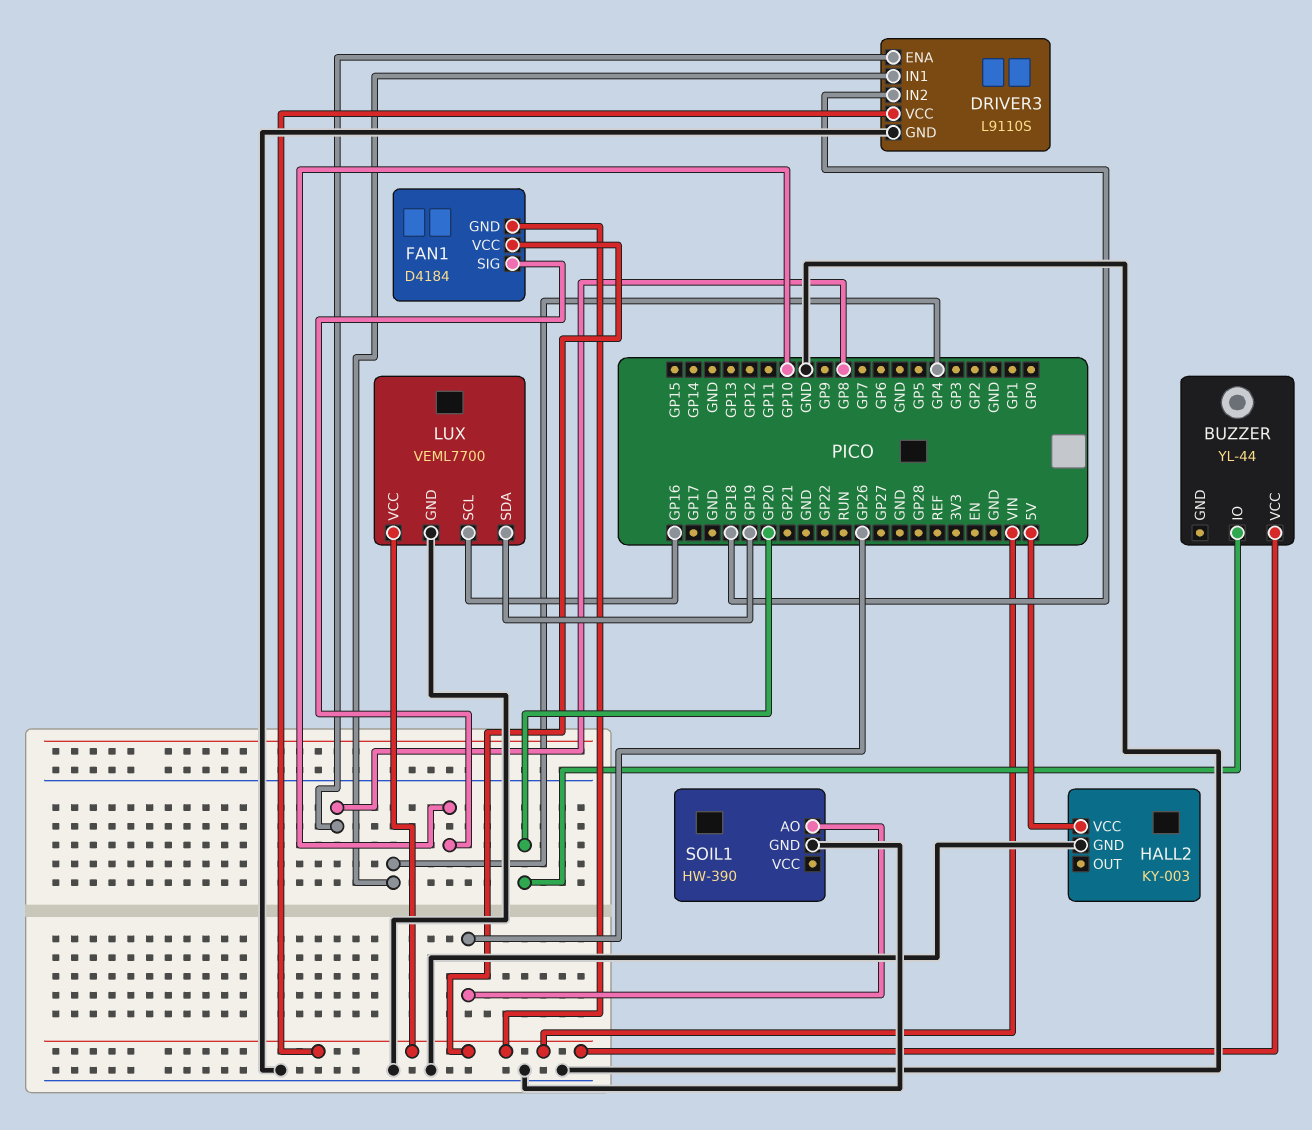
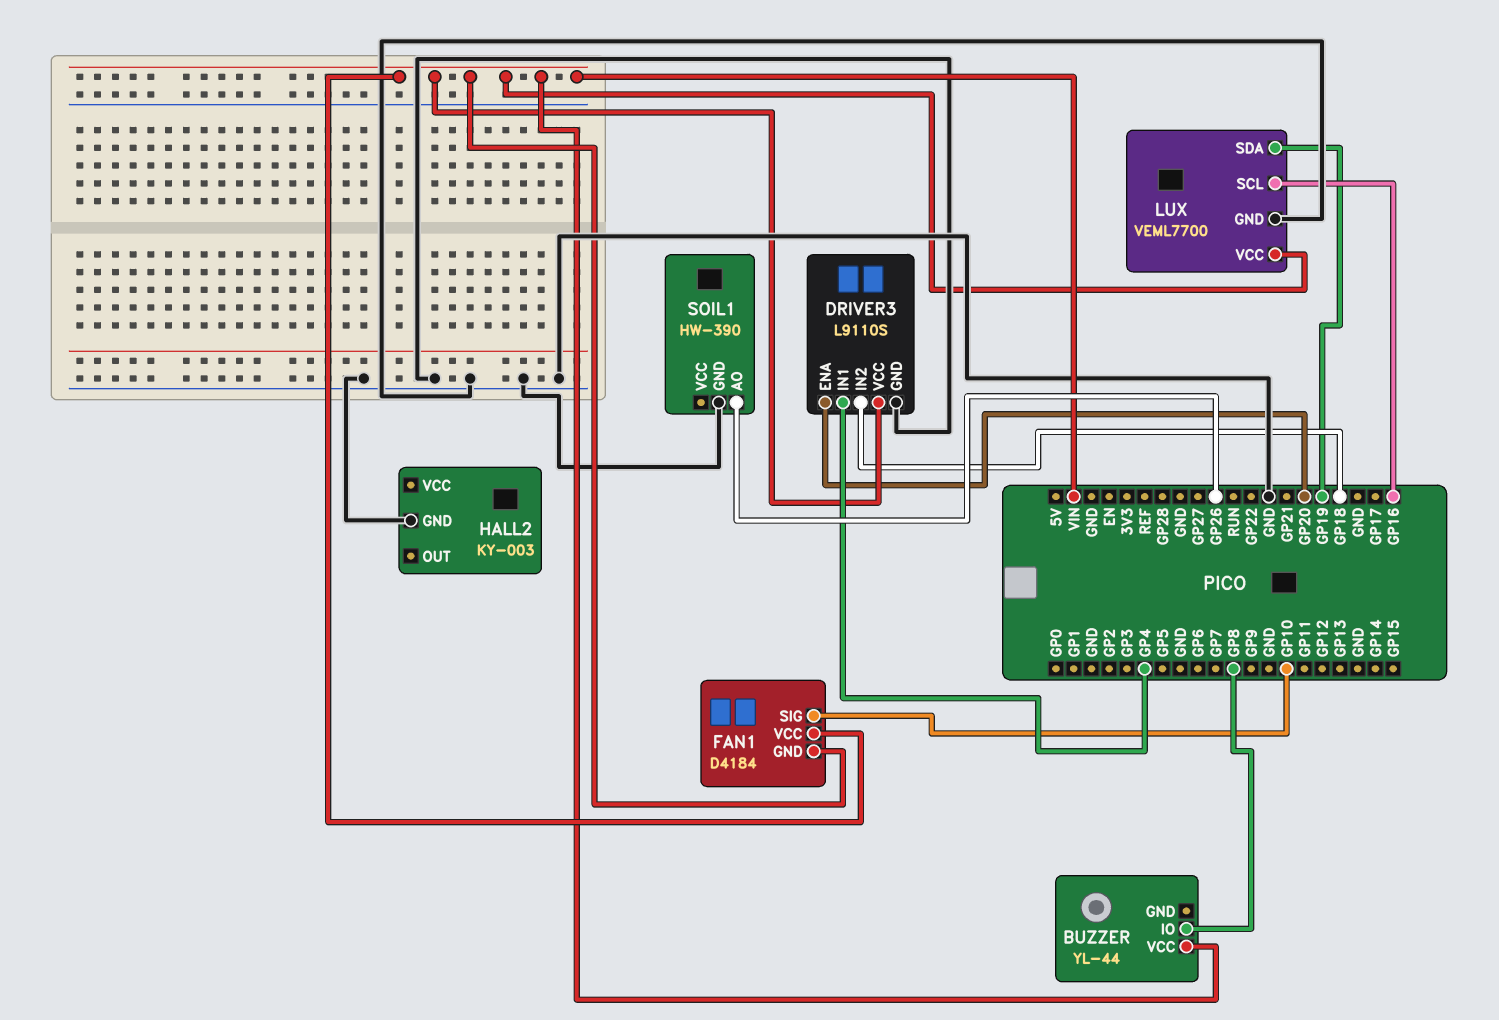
BUZZER pin IO: GP20 -> GP8
DRIVER3 pin ENA: GP8 -> GP20
HALL2 pin VCC: 5V -> none

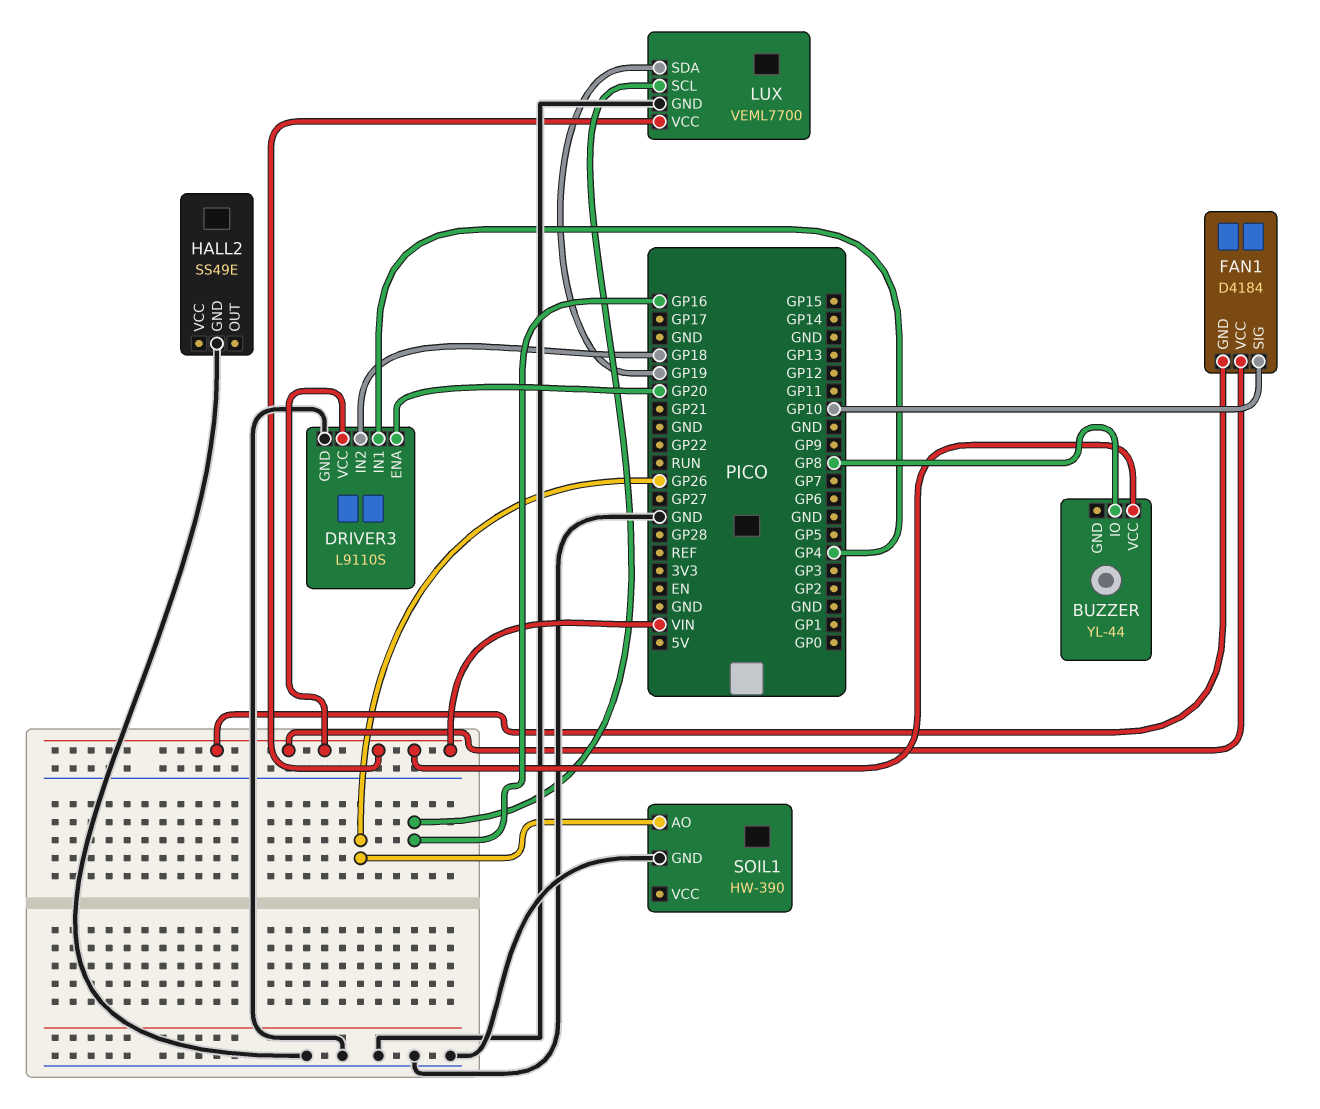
HALL2: KY-003 -> SS49E

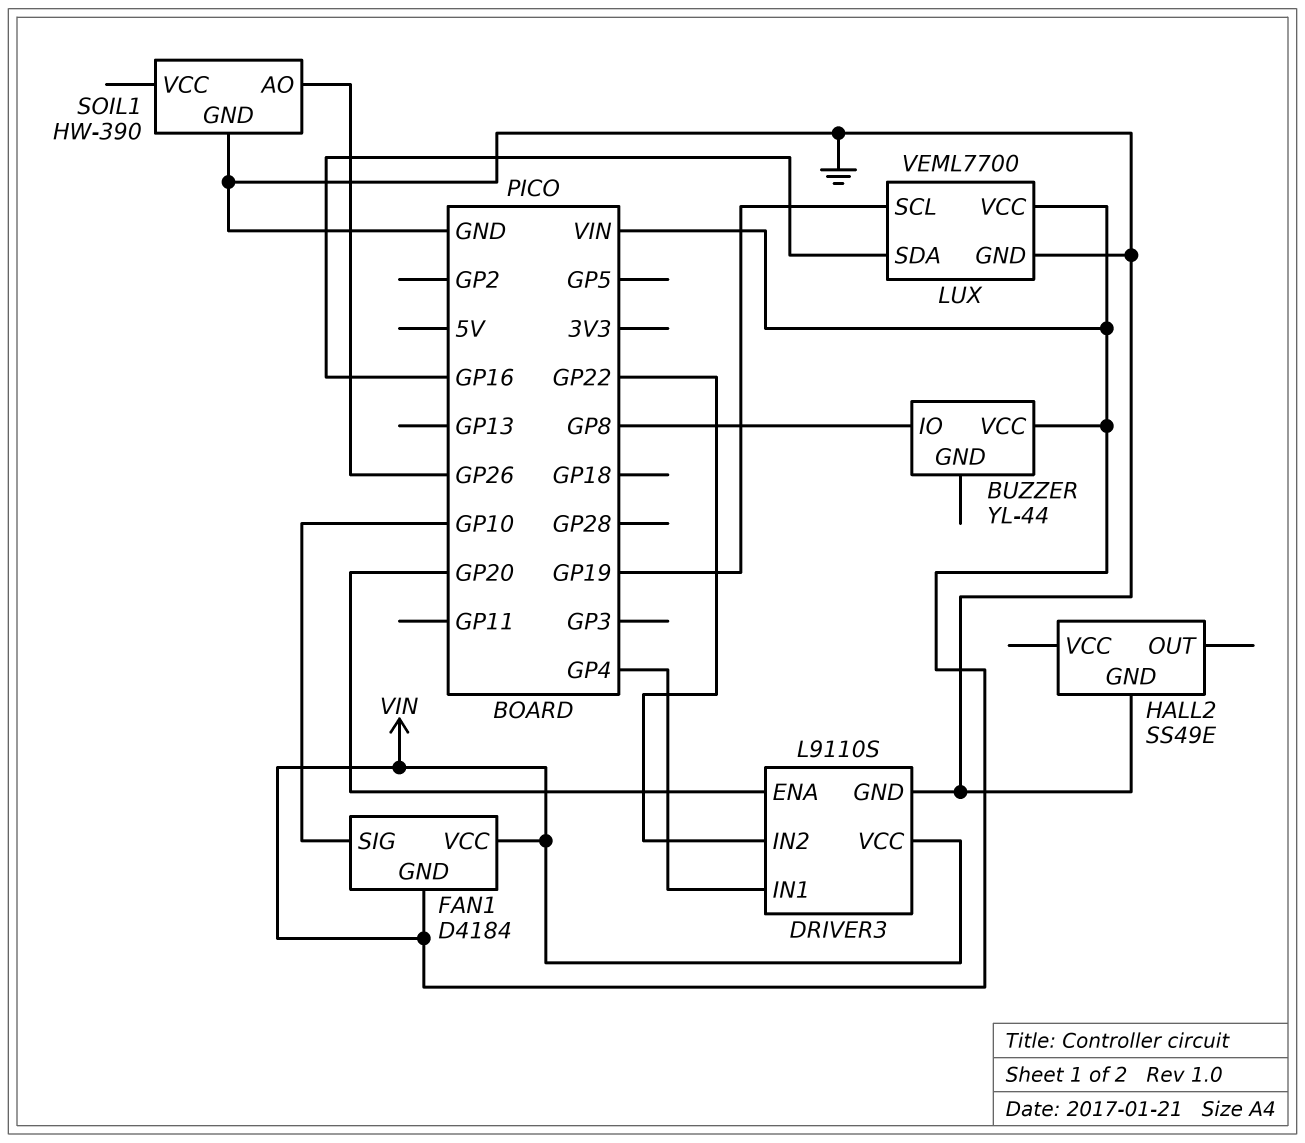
DRIVER3 pin IN2: GP18 -> GP22
LUX pin SCL: GP16 -> GP19
LUX pin SDA: GP19 -> GP16

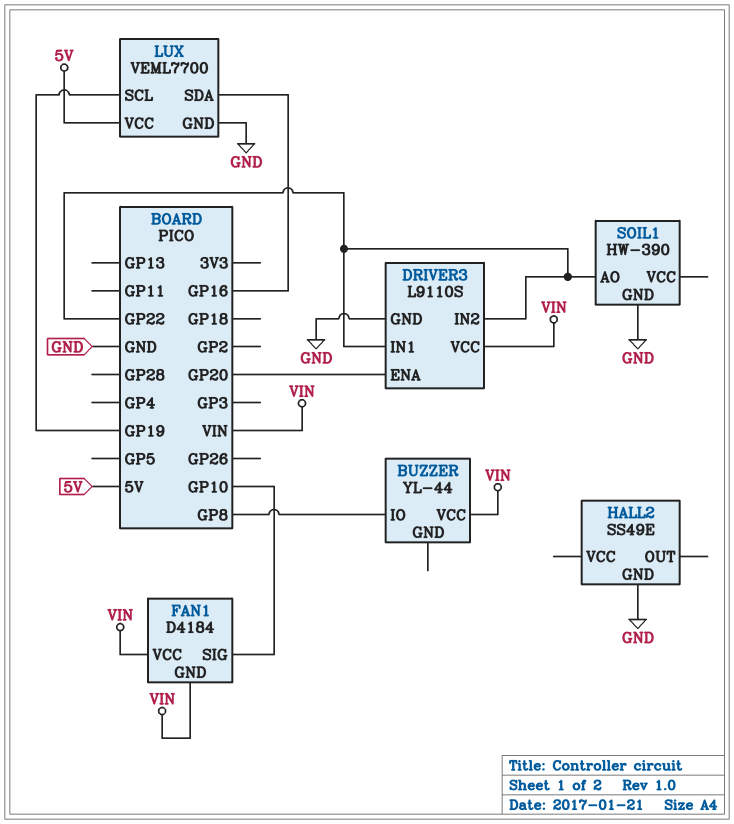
DRIVER3 pin IN1: GP4 -> GP22
LUX pin VCC: VIN -> 5V
SOIL1 pin AO: GP26 -> GP22

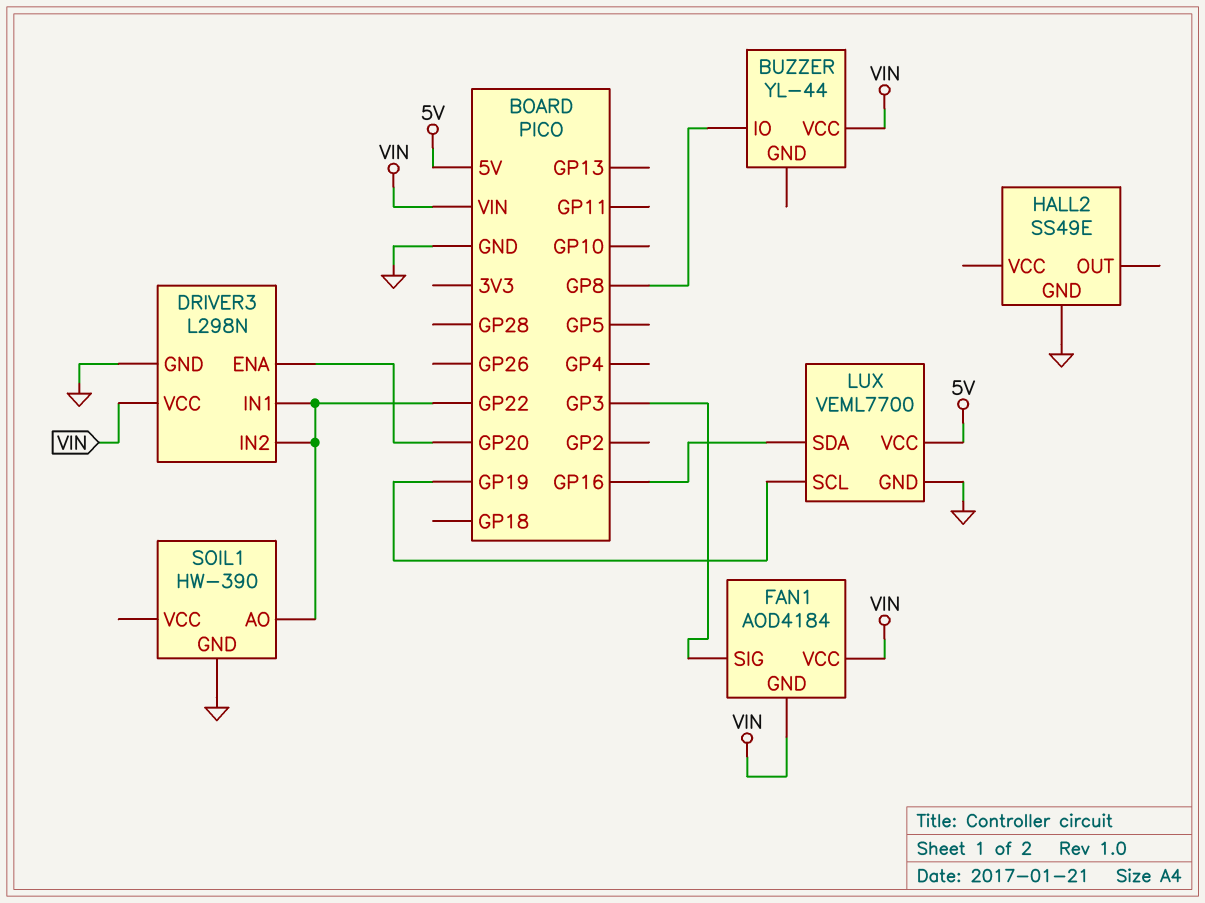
DRIVER3: L9110S -> L298N
FAN1: D4184 -> AOD4184
FAN1 pin SIG: GP10 -> GP3

